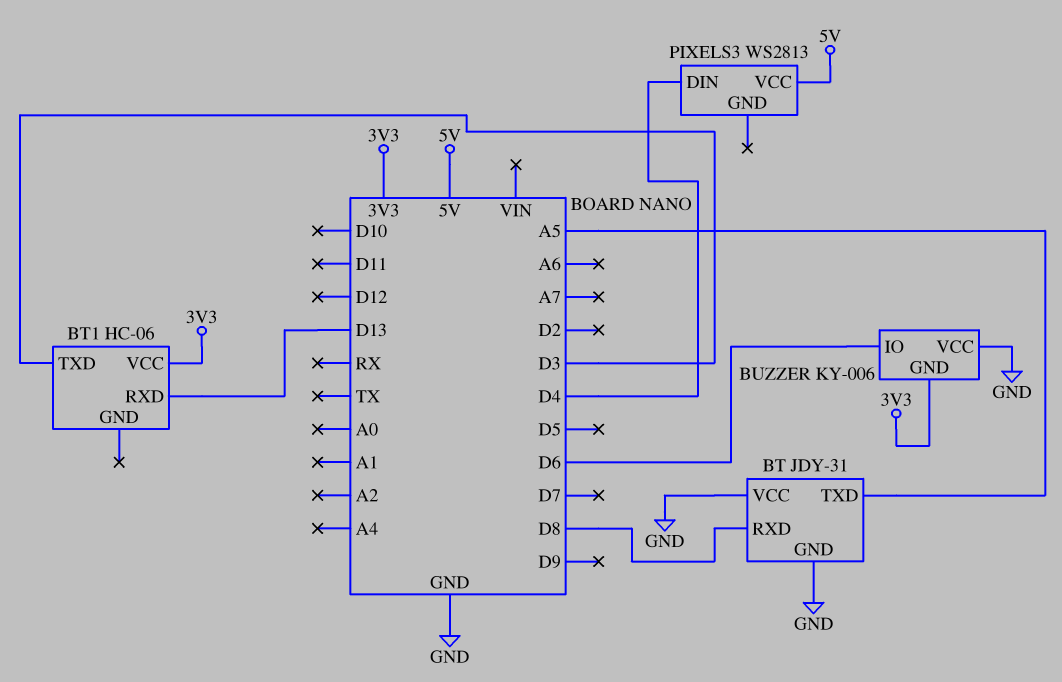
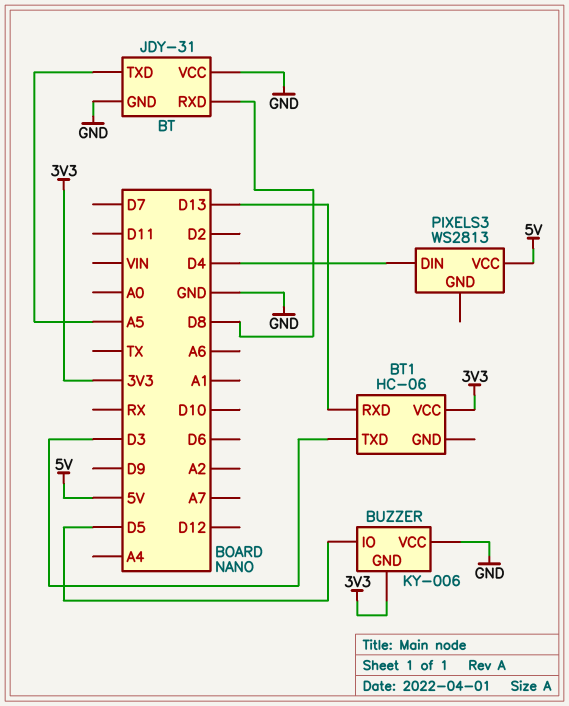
BUZZER pin IO: D6 -> D5

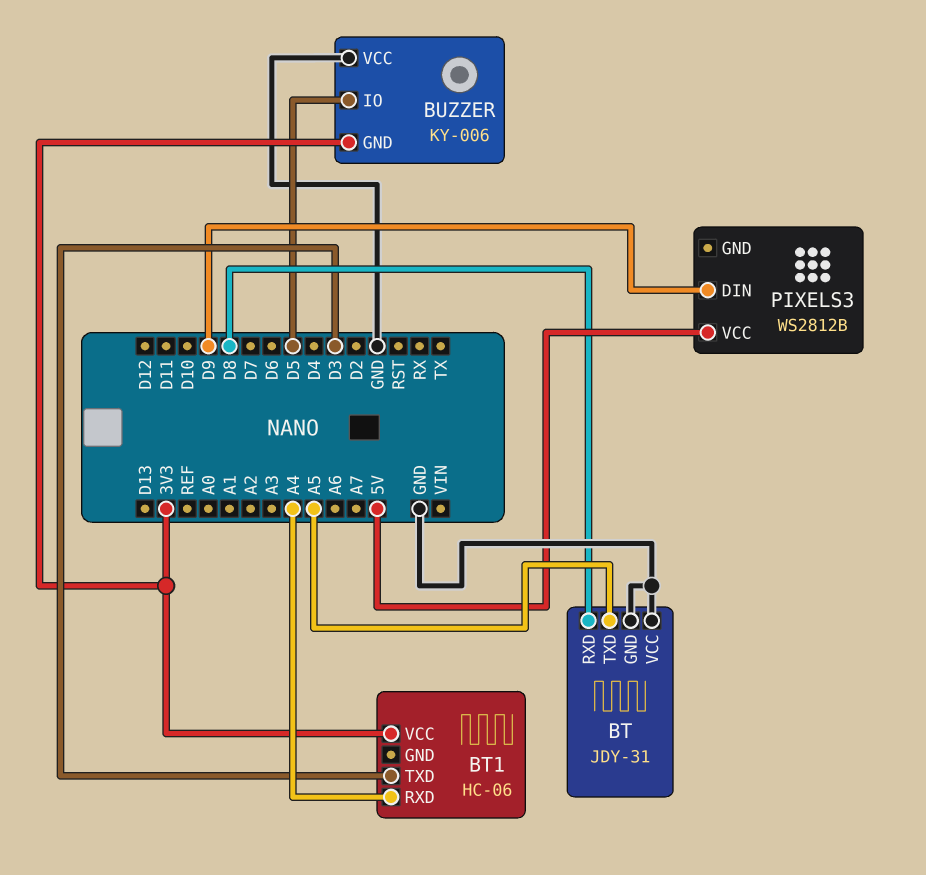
BT1 pin RXD: D13 -> A4
PIXELS3: WS2813 -> WS2812B
PIXELS3 pin DIN: D4 -> D9

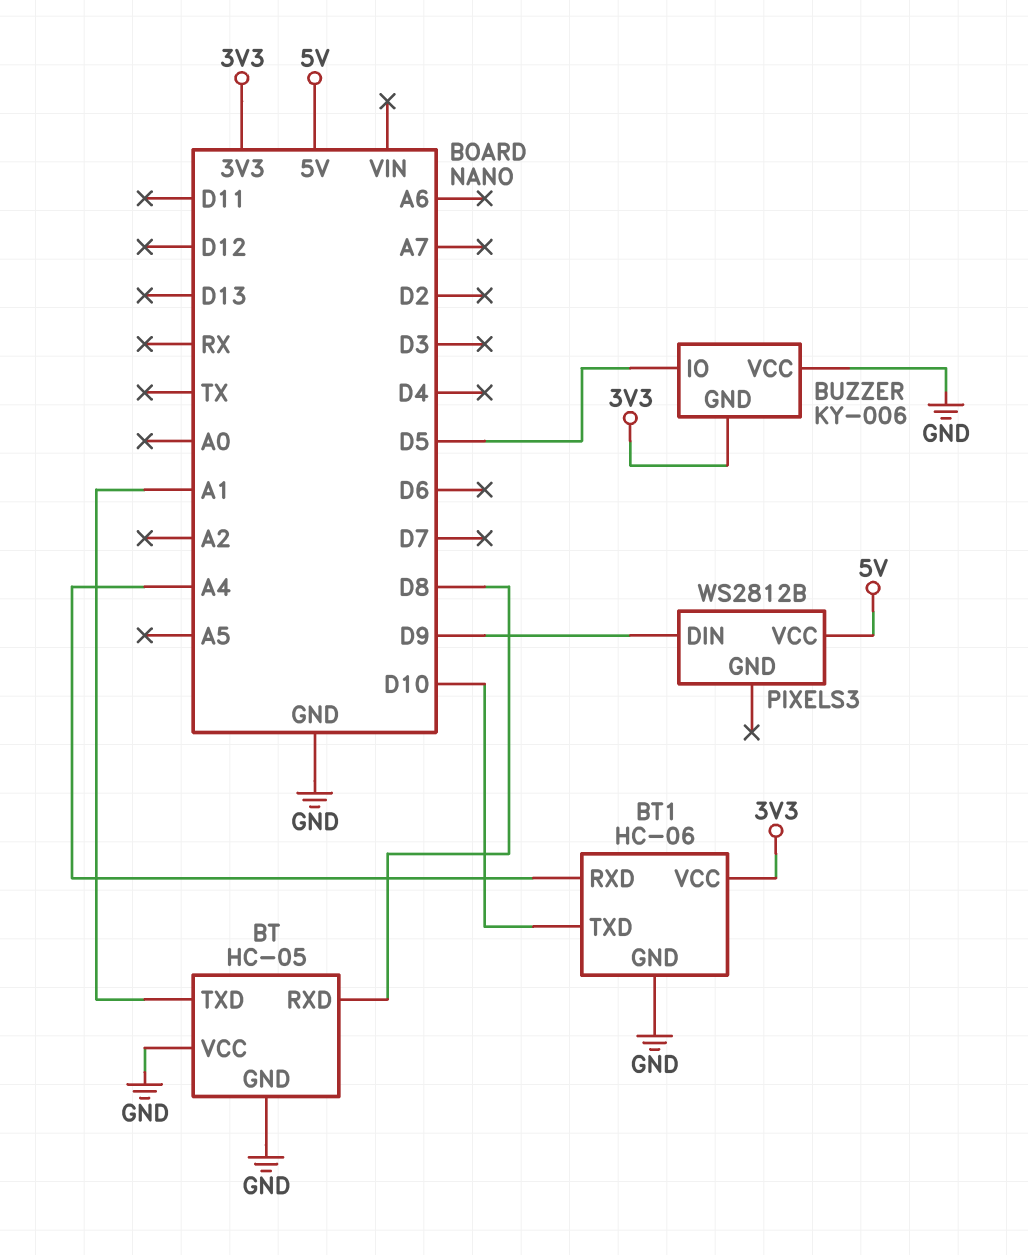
BT: JDY-31 -> HC-05
BT pin TXD: A5 -> A1
BT1 pin GND: none -> GND
BT1 pin TXD: D3 -> D10

